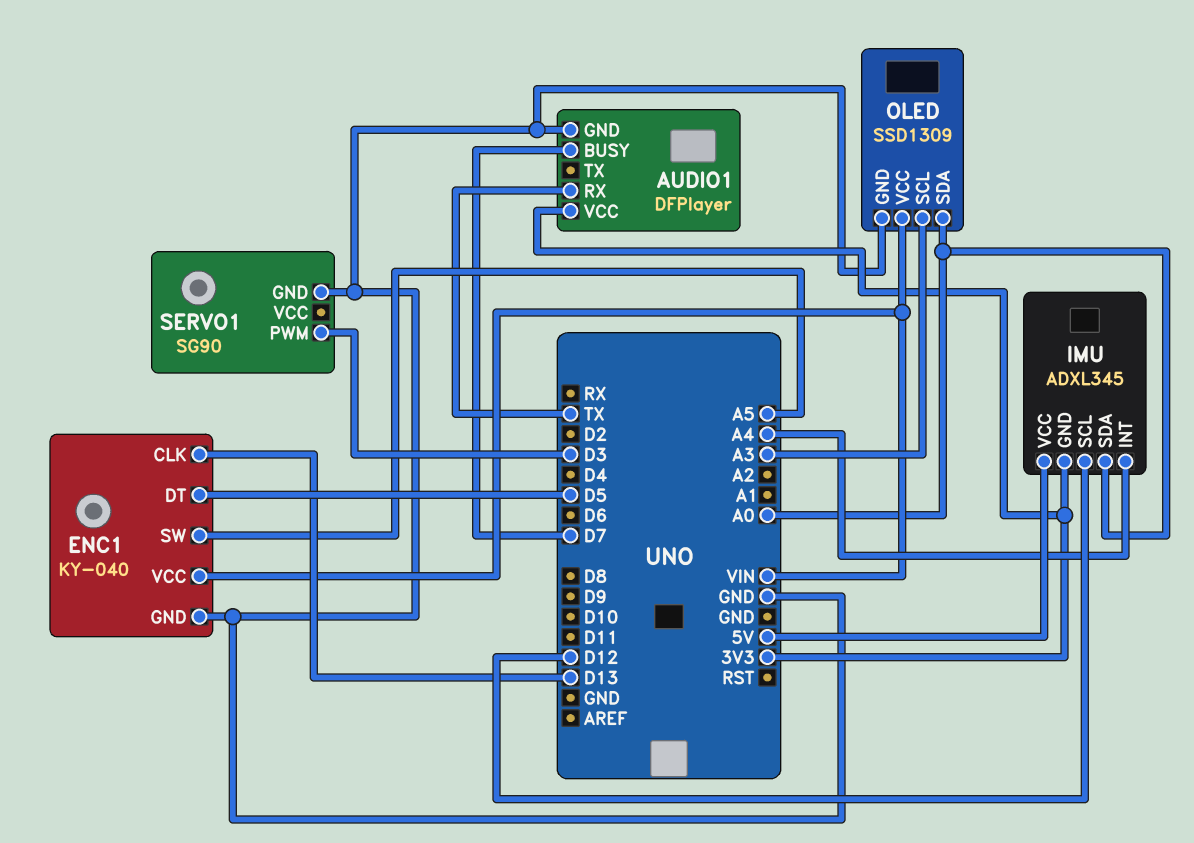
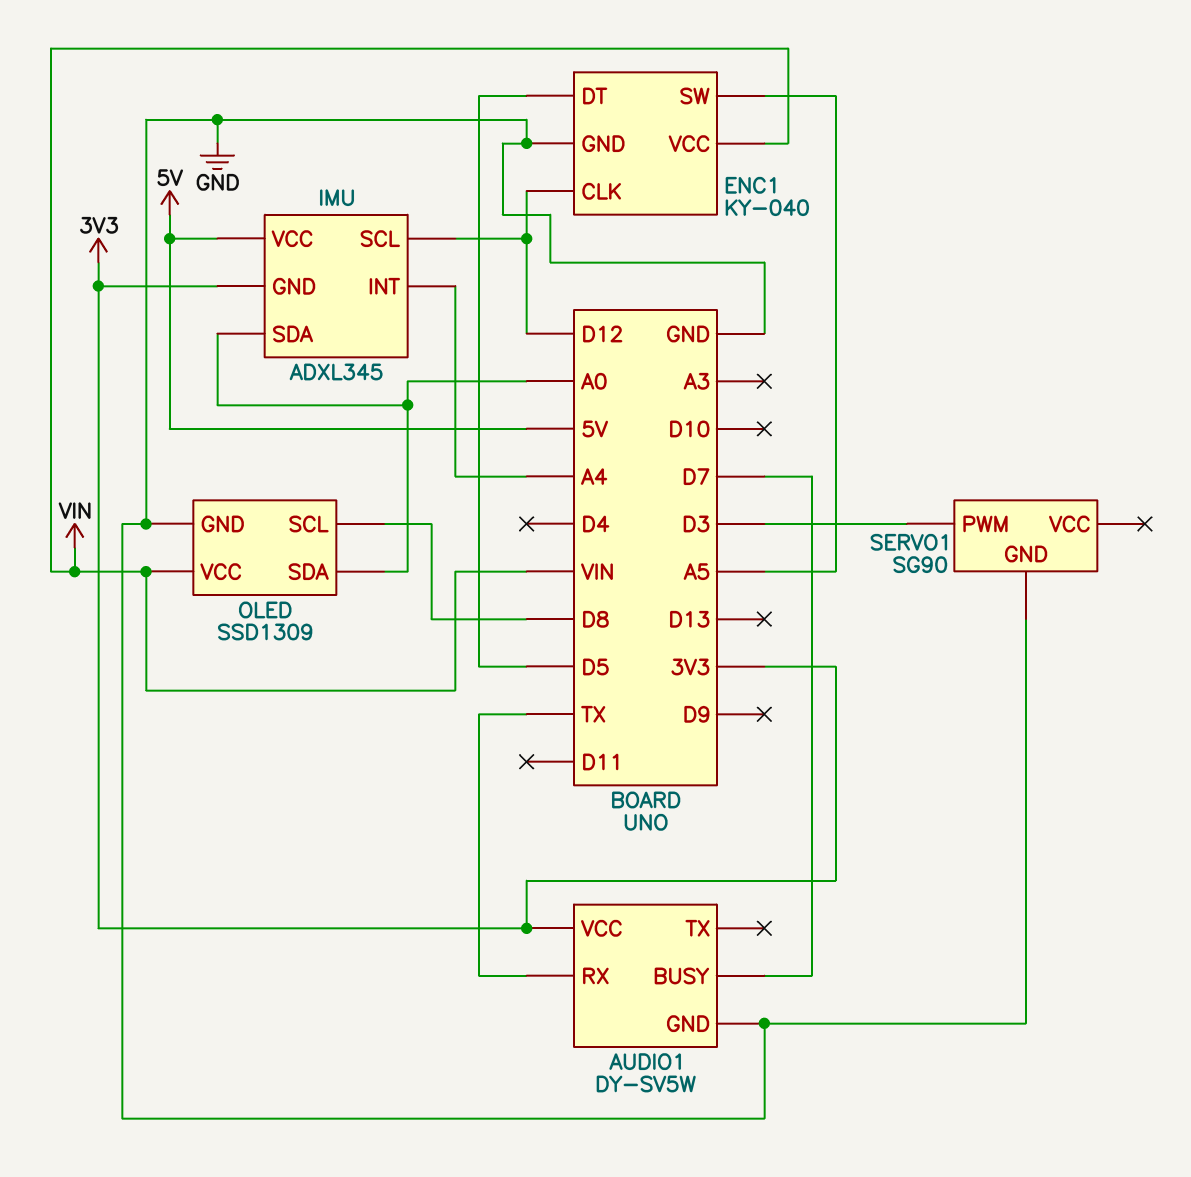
AUDIO1: DFPlayer -> DY-SV5W
ENC1 pin CLK: D13 -> D12
OLED pin SCL: A3 -> D8

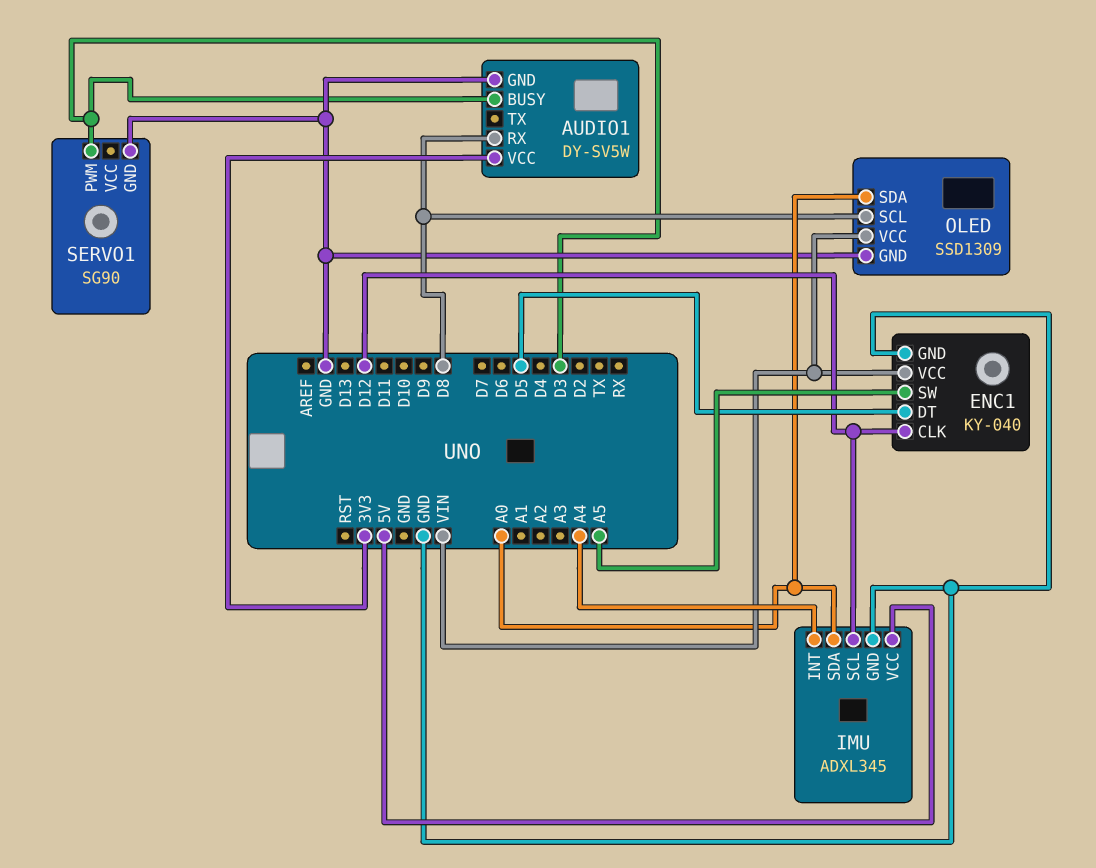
AUDIO1 pin BUSY: D7 -> D3
AUDIO1 pin RX: TX -> D8
IMU pin GND: 3V3 -> GND

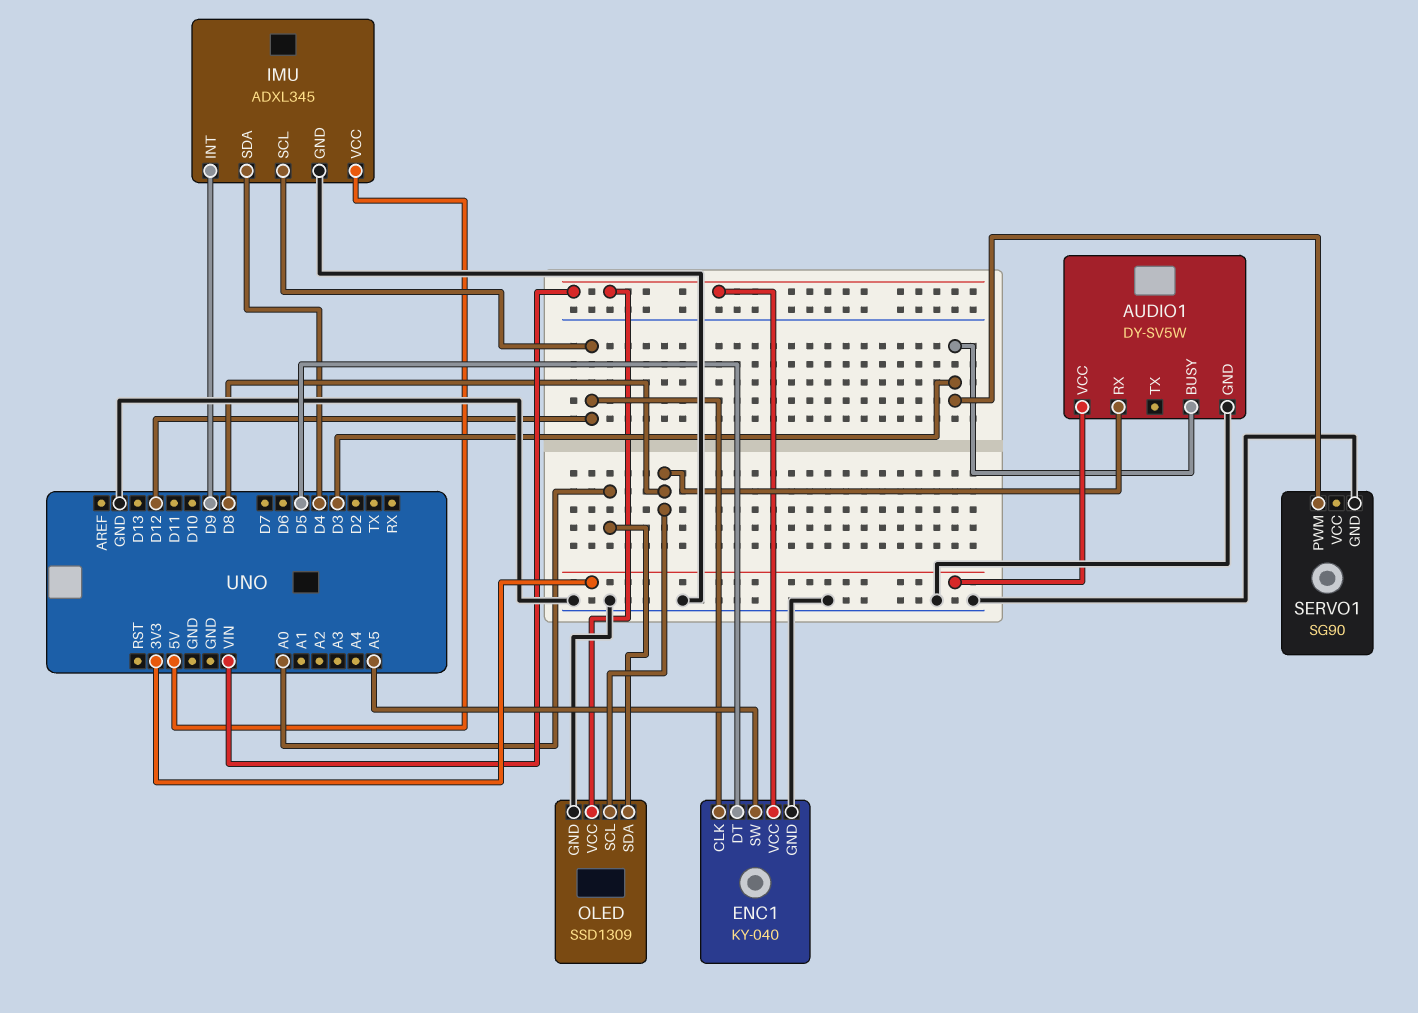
IMU pin INT: A4 -> D9
IMU pin SDA: A0 -> D4

